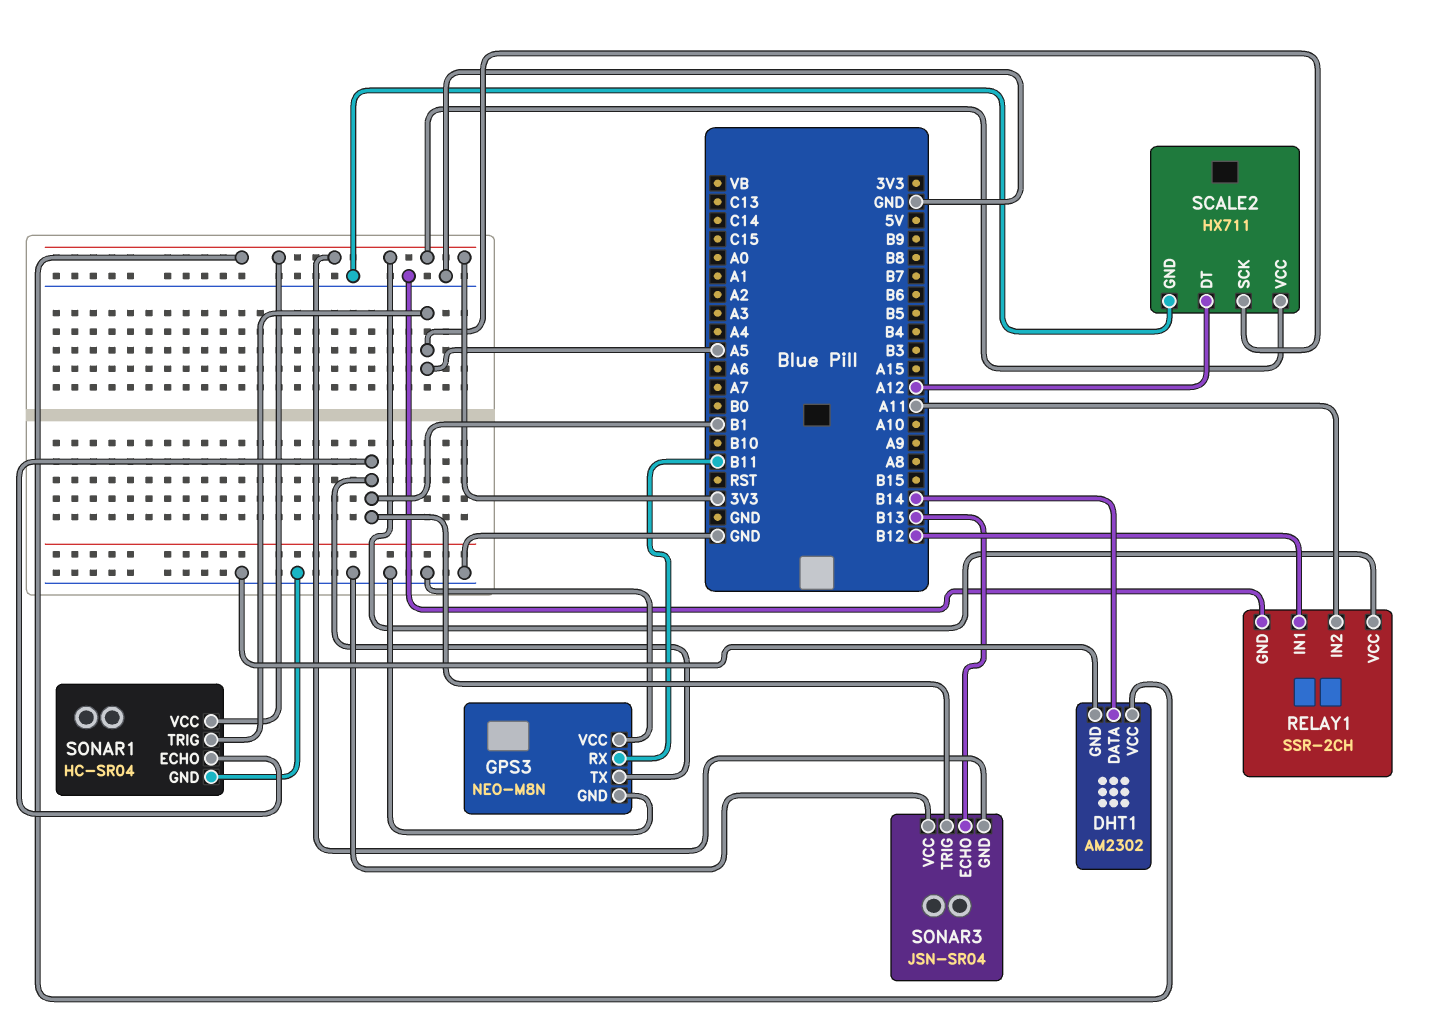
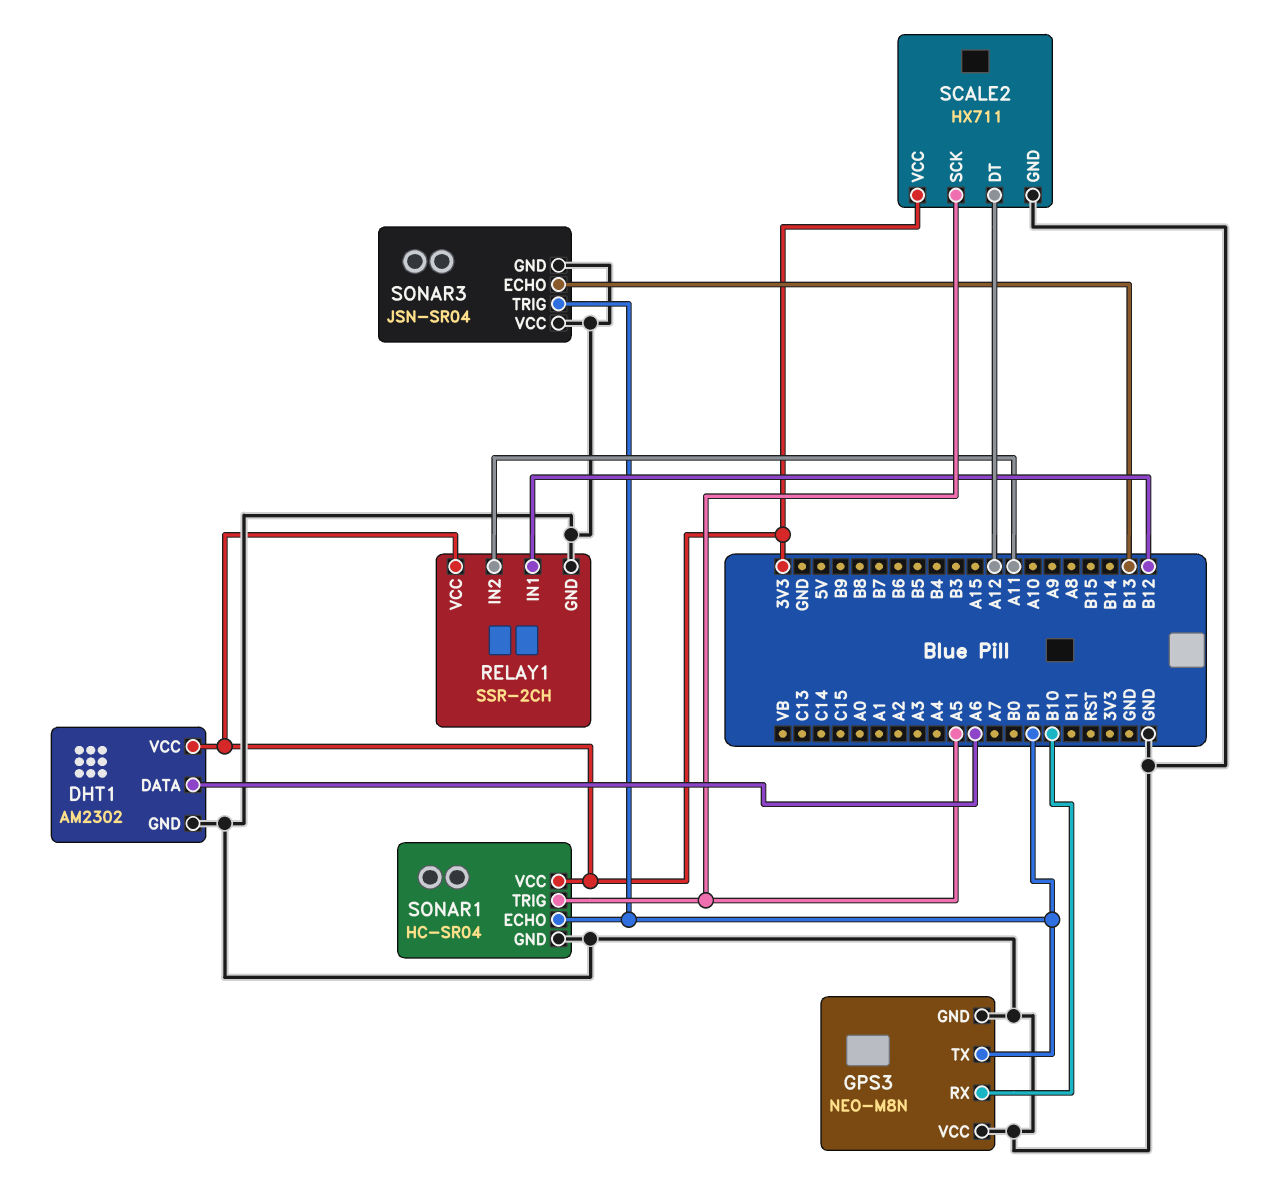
DHT1 pin DATA: B14 -> A6
GPS3 pin RX: B11 -> B10
SONAR3 pin GND: 3V3 -> GND

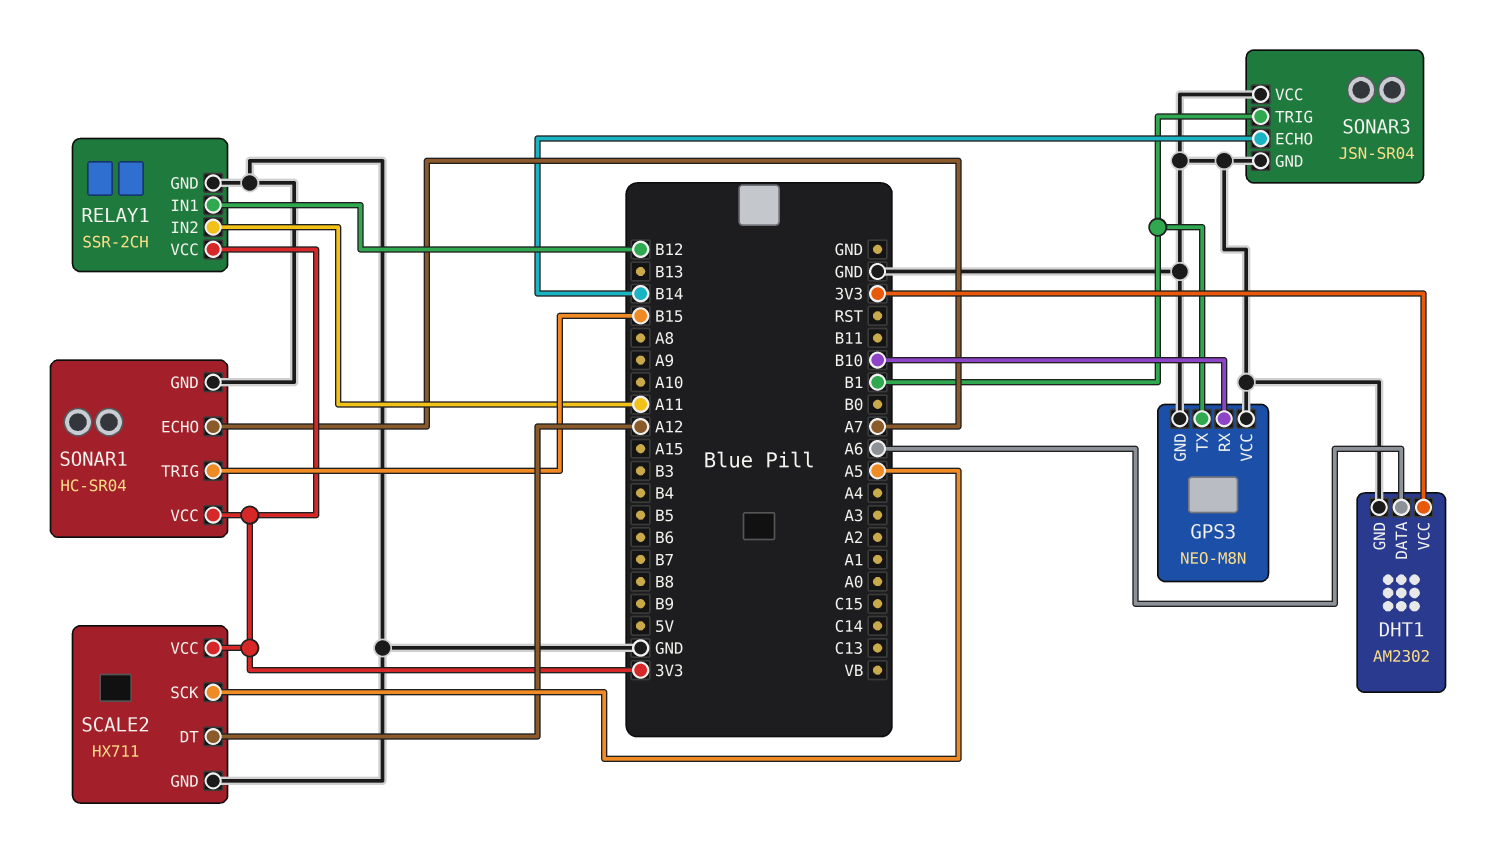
SONAR1 pin ECHO: B1 -> A7
SONAR1 pin TRIG: A5 -> B15
SONAR3 pin ECHO: B13 -> B14

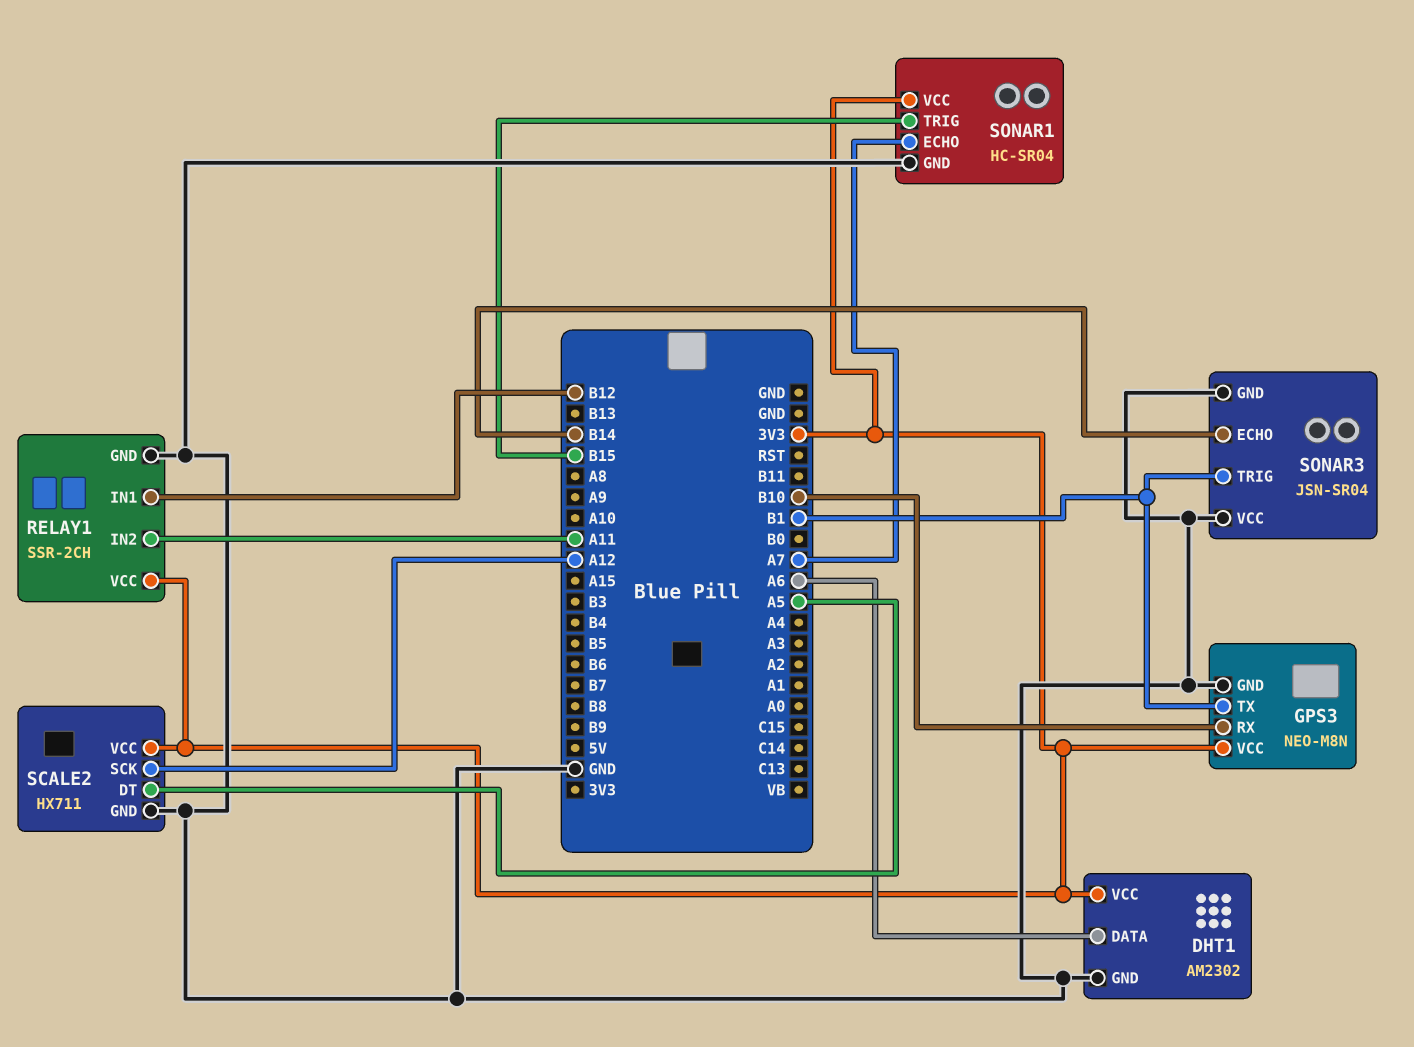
GPS3 pin VCC: GND -> 3V3
SCALE2 pin DT: A12 -> A5
SCALE2 pin SCK: A5 -> A12

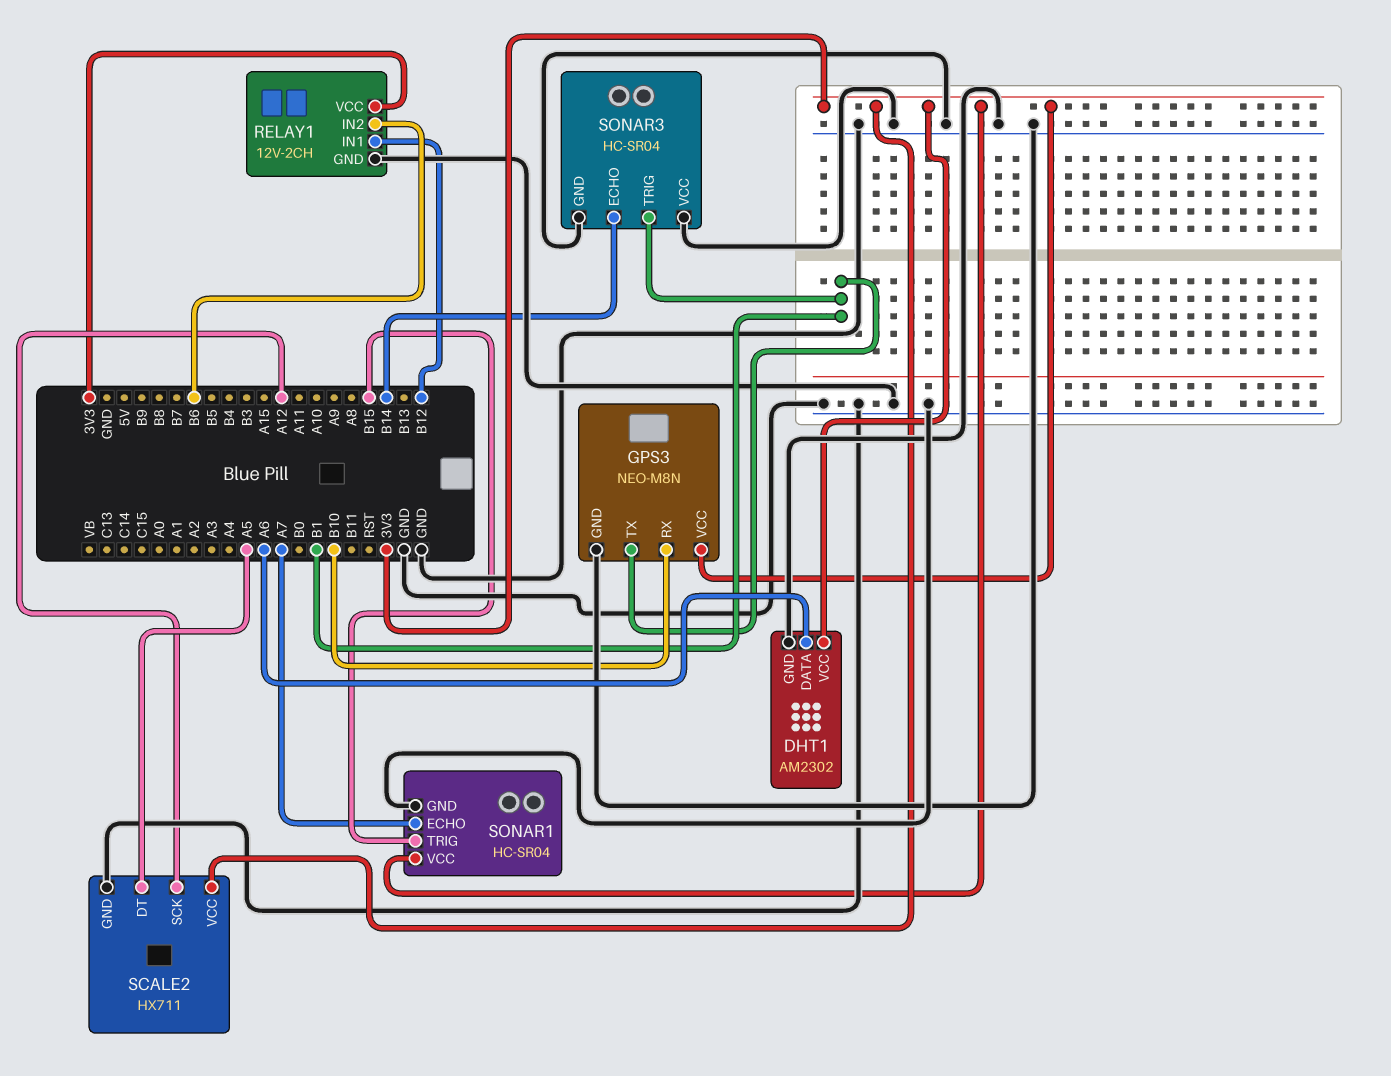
RELAY1: SSR-2CH -> 12V-2CH
RELAY1 pin IN2: A11 -> B6
SONAR3: JSN-SR04 -> HC-SR04

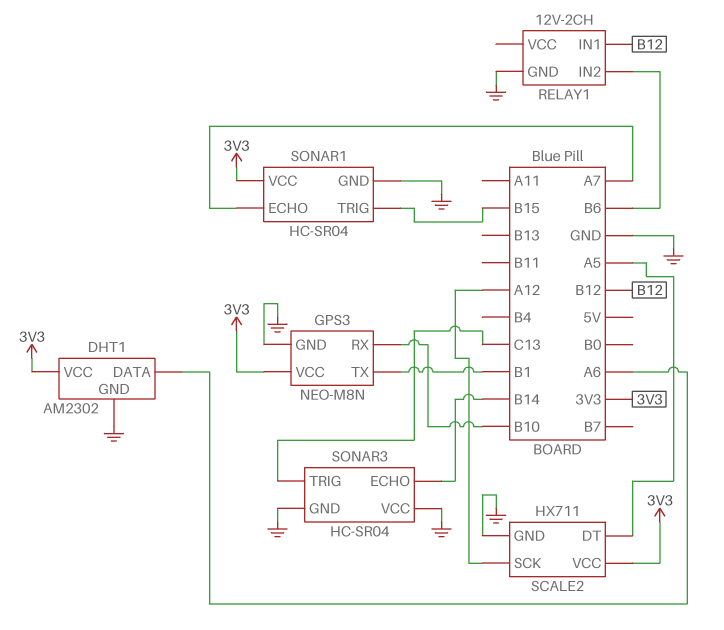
RELAY1 pin VCC: 3V3 -> none
SONAR3 pin TRIG: B1 -> C13

